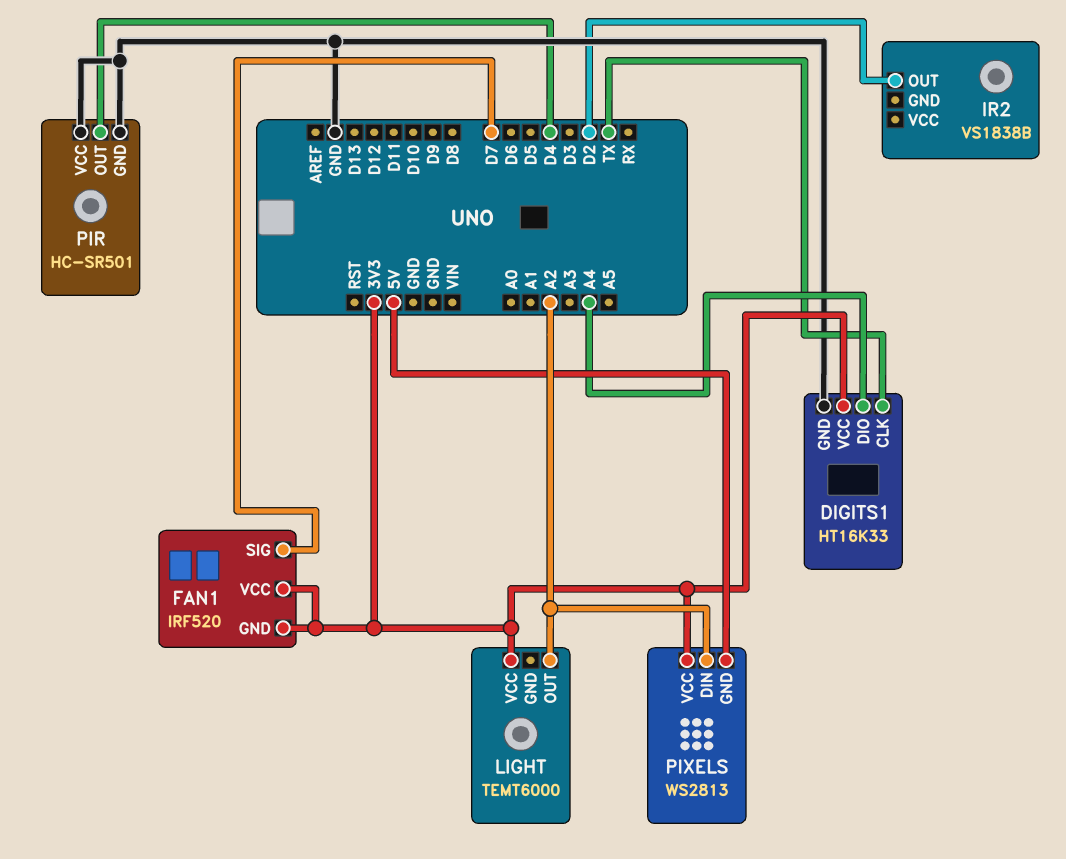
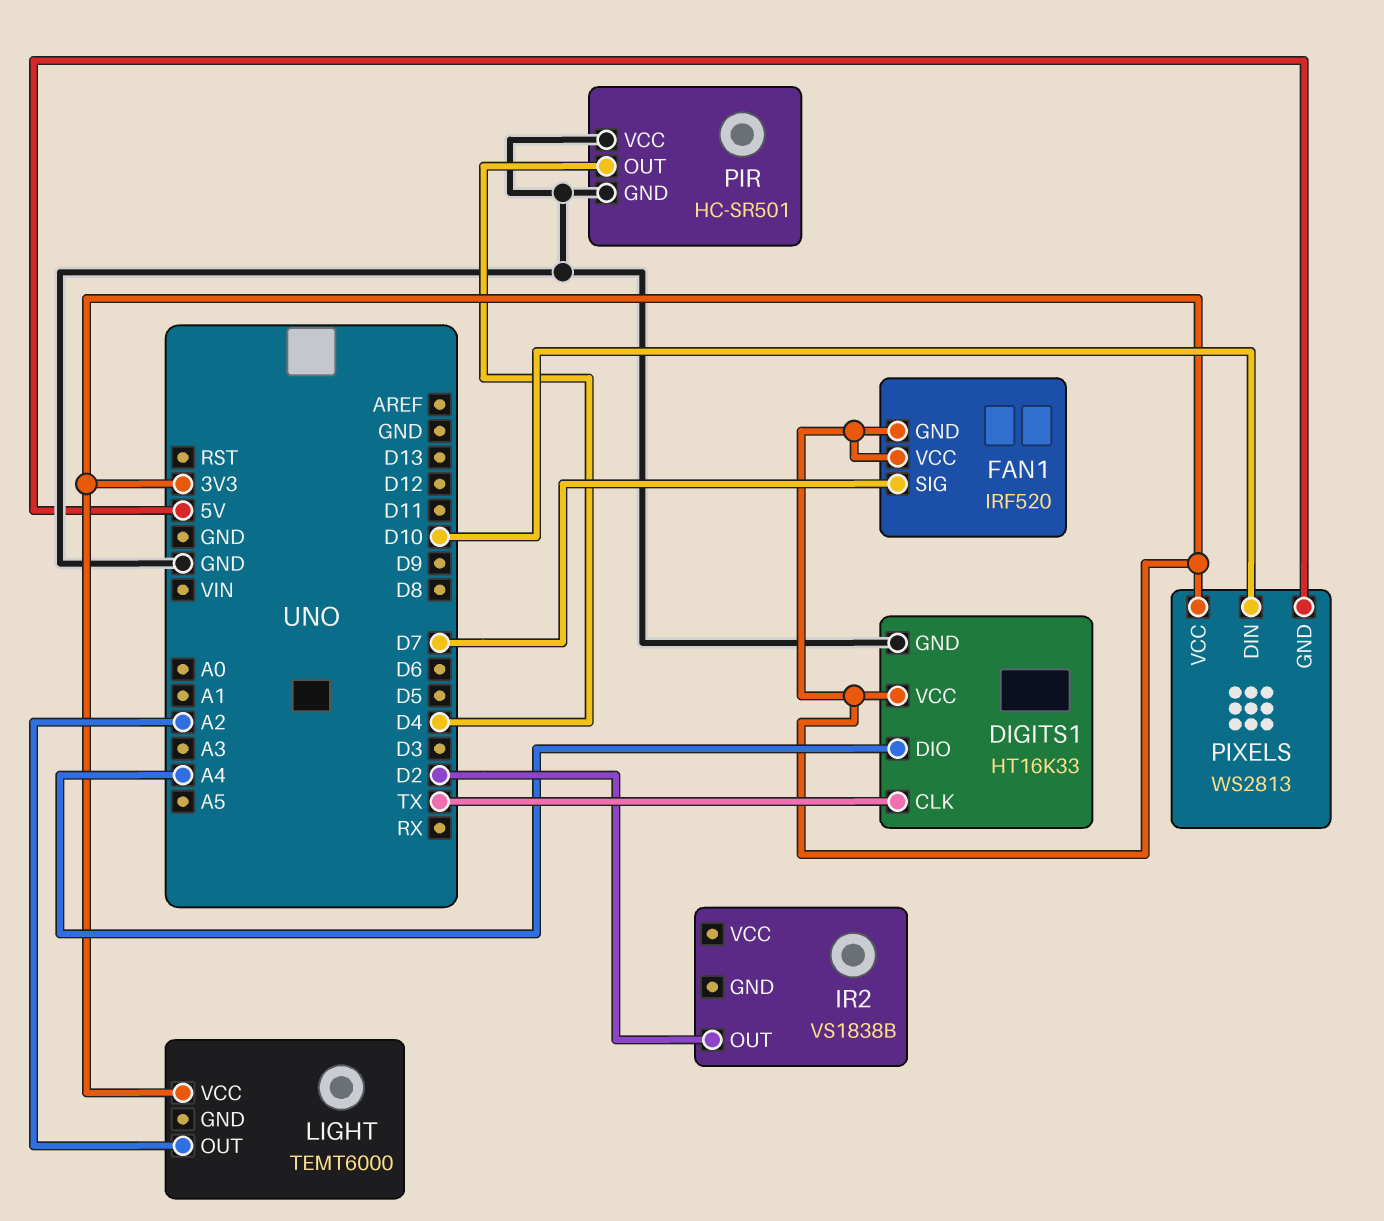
PIXELS pin DIN: A2 -> D10

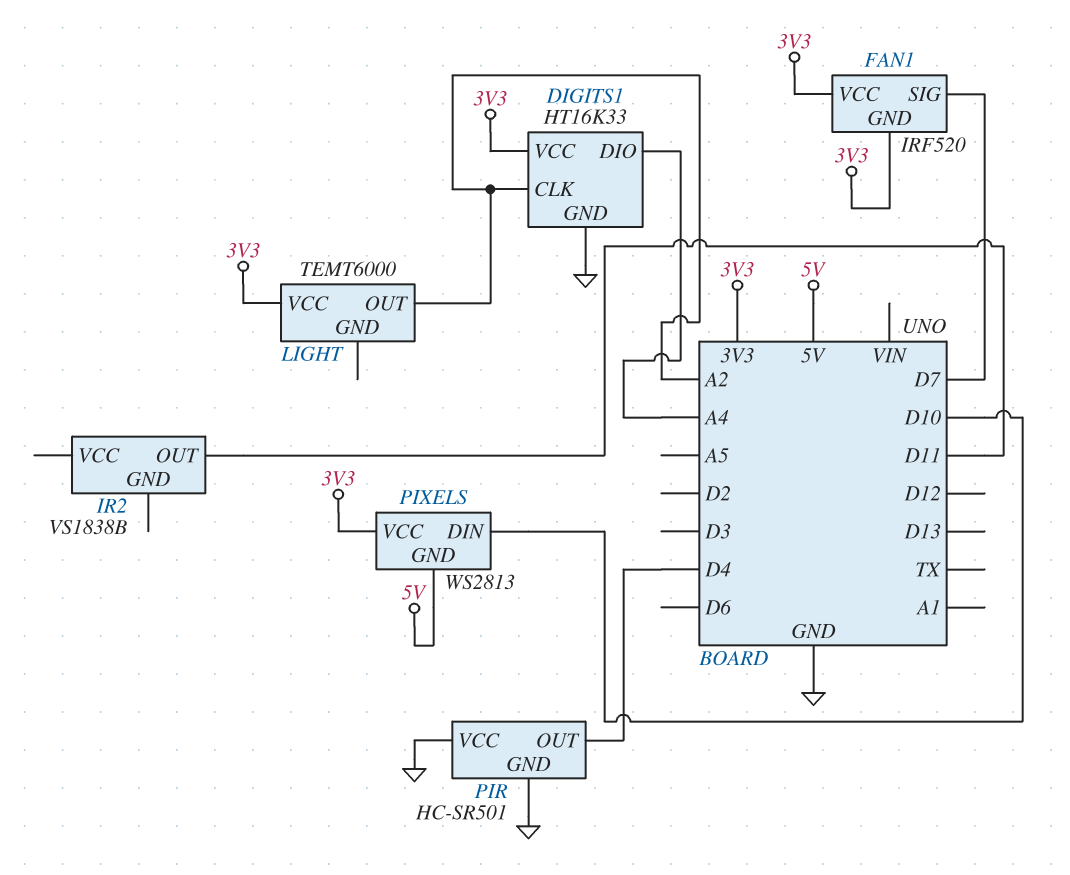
DIGITS1 pin CLK: TX -> A2
IR2 pin OUT: D2 -> D11

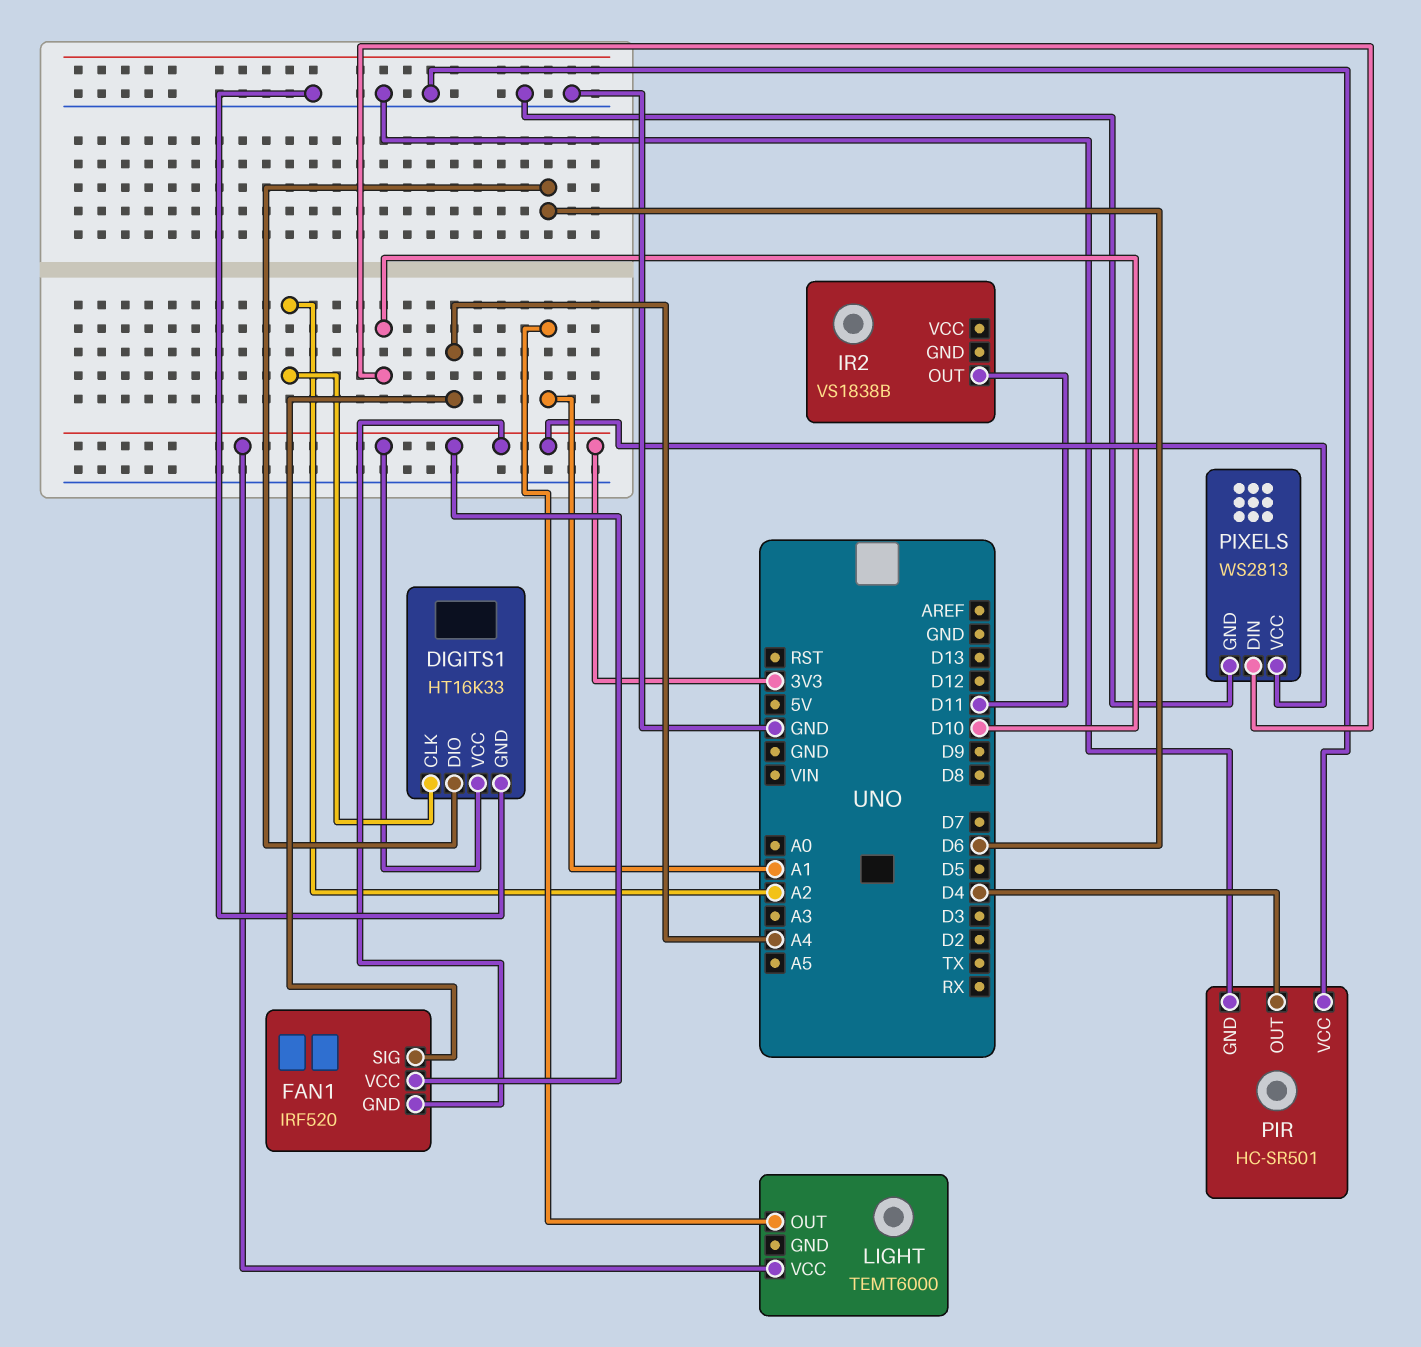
DIGITS1 pin DIO: A4 -> D6
FAN1 pin SIG: D7 -> A4
LIGHT pin OUT: A2 -> A1
PIXELS pin GND: 5V -> GND

